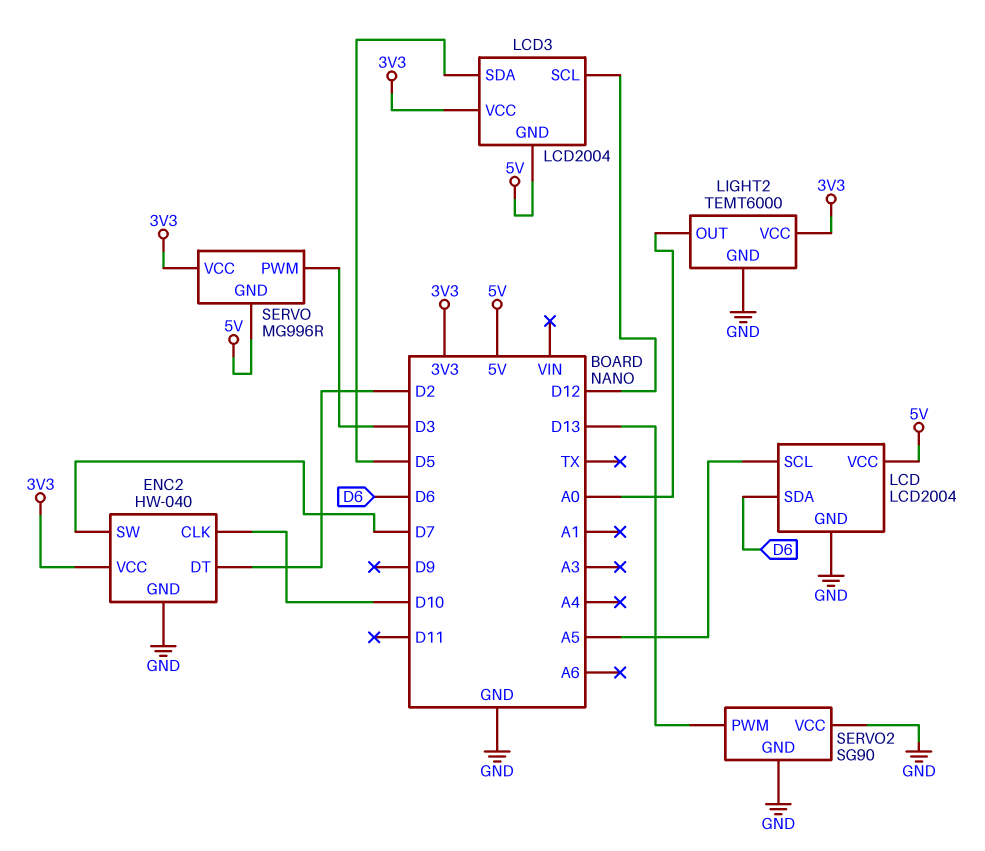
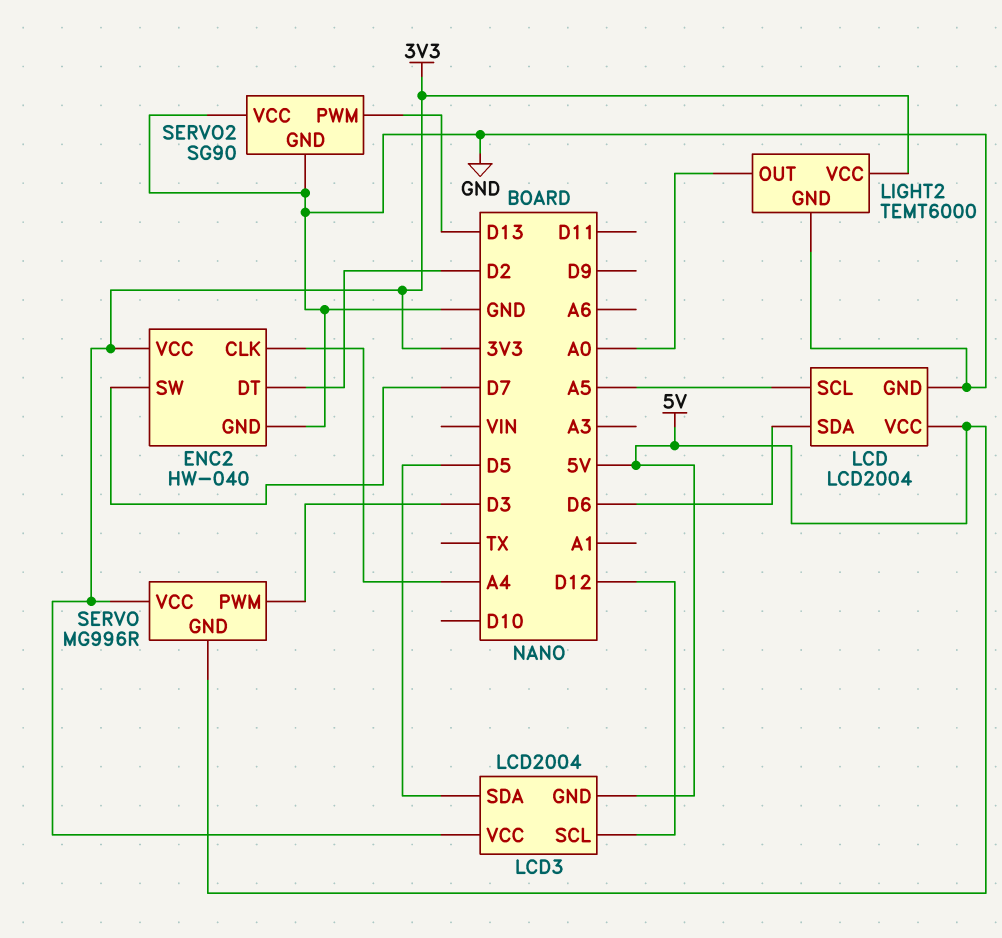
ENC2 pin CLK: D10 -> A4

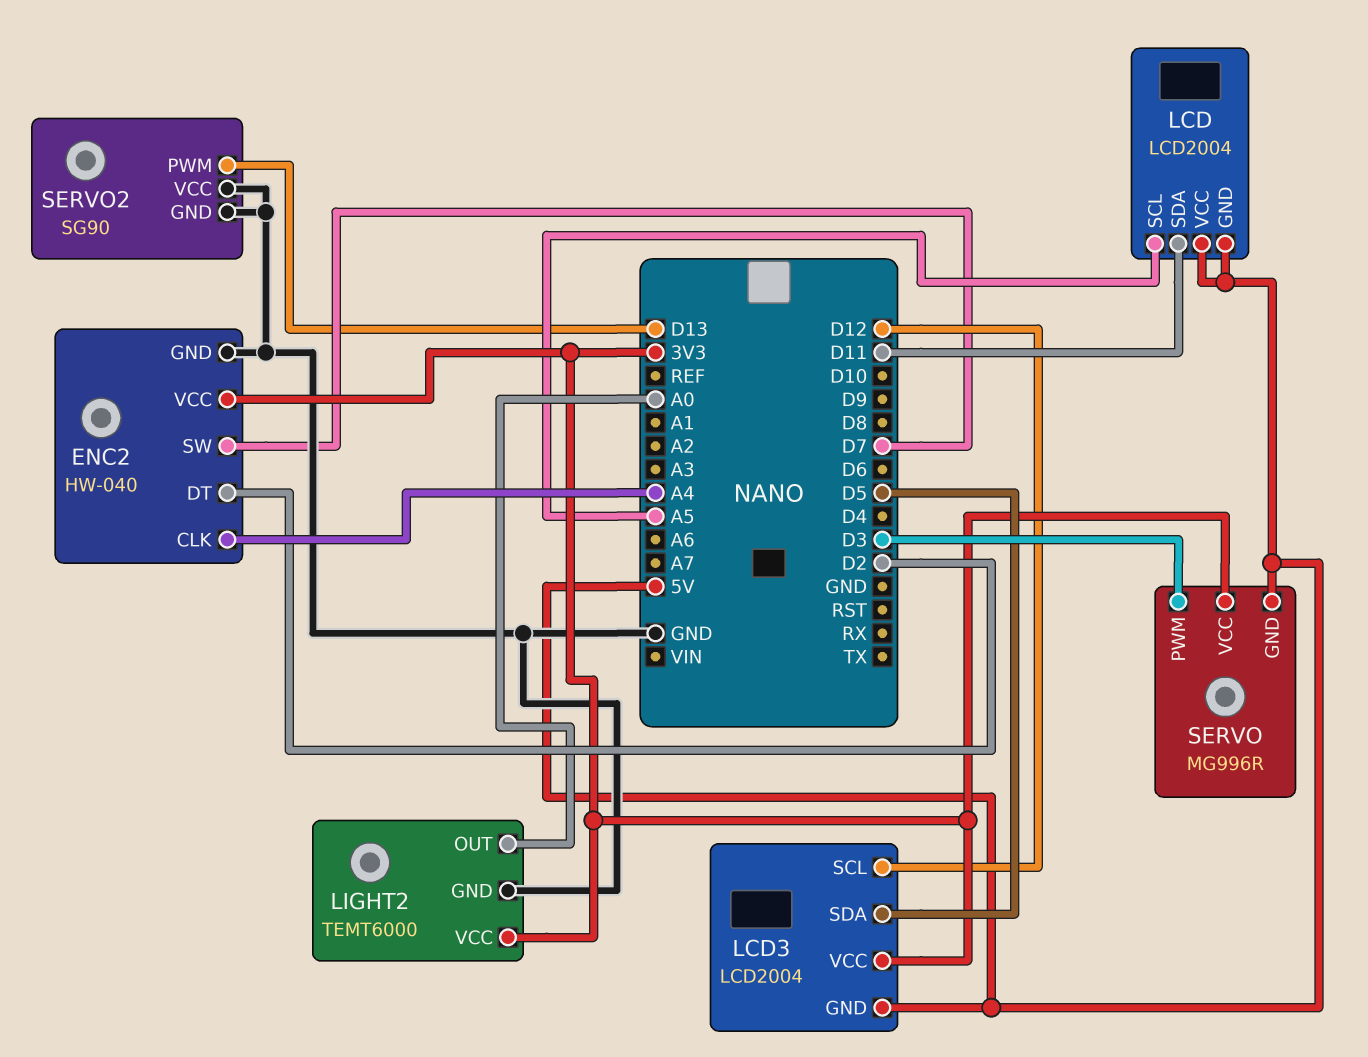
LCD pin GND: GND -> 5V
LCD pin SDA: D6 -> D11

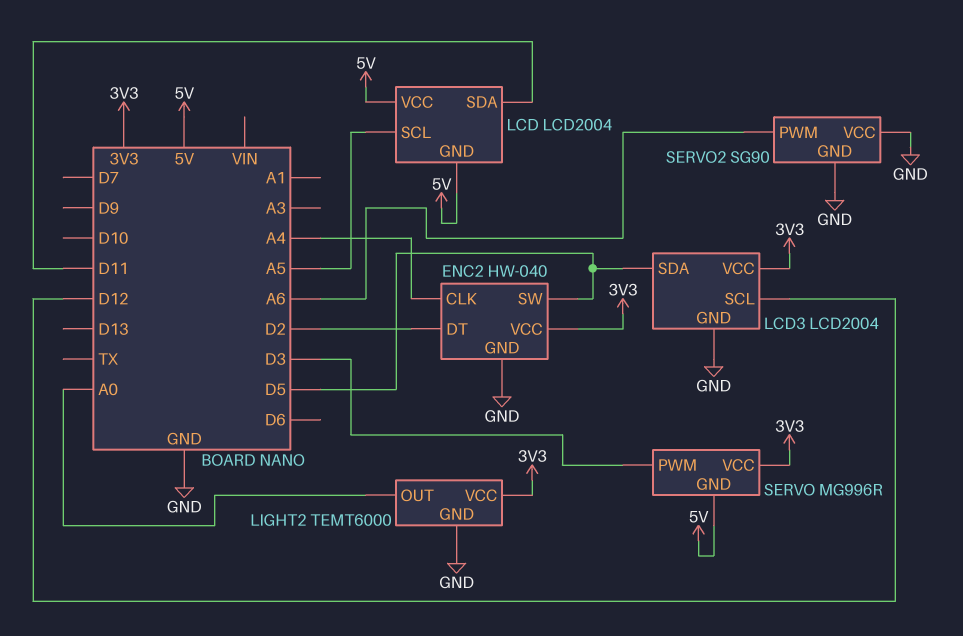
ENC2 pin SW: D7 -> D5
LCD3 pin GND: 5V -> GND
SERVO2 pin PWM: D13 -> A6

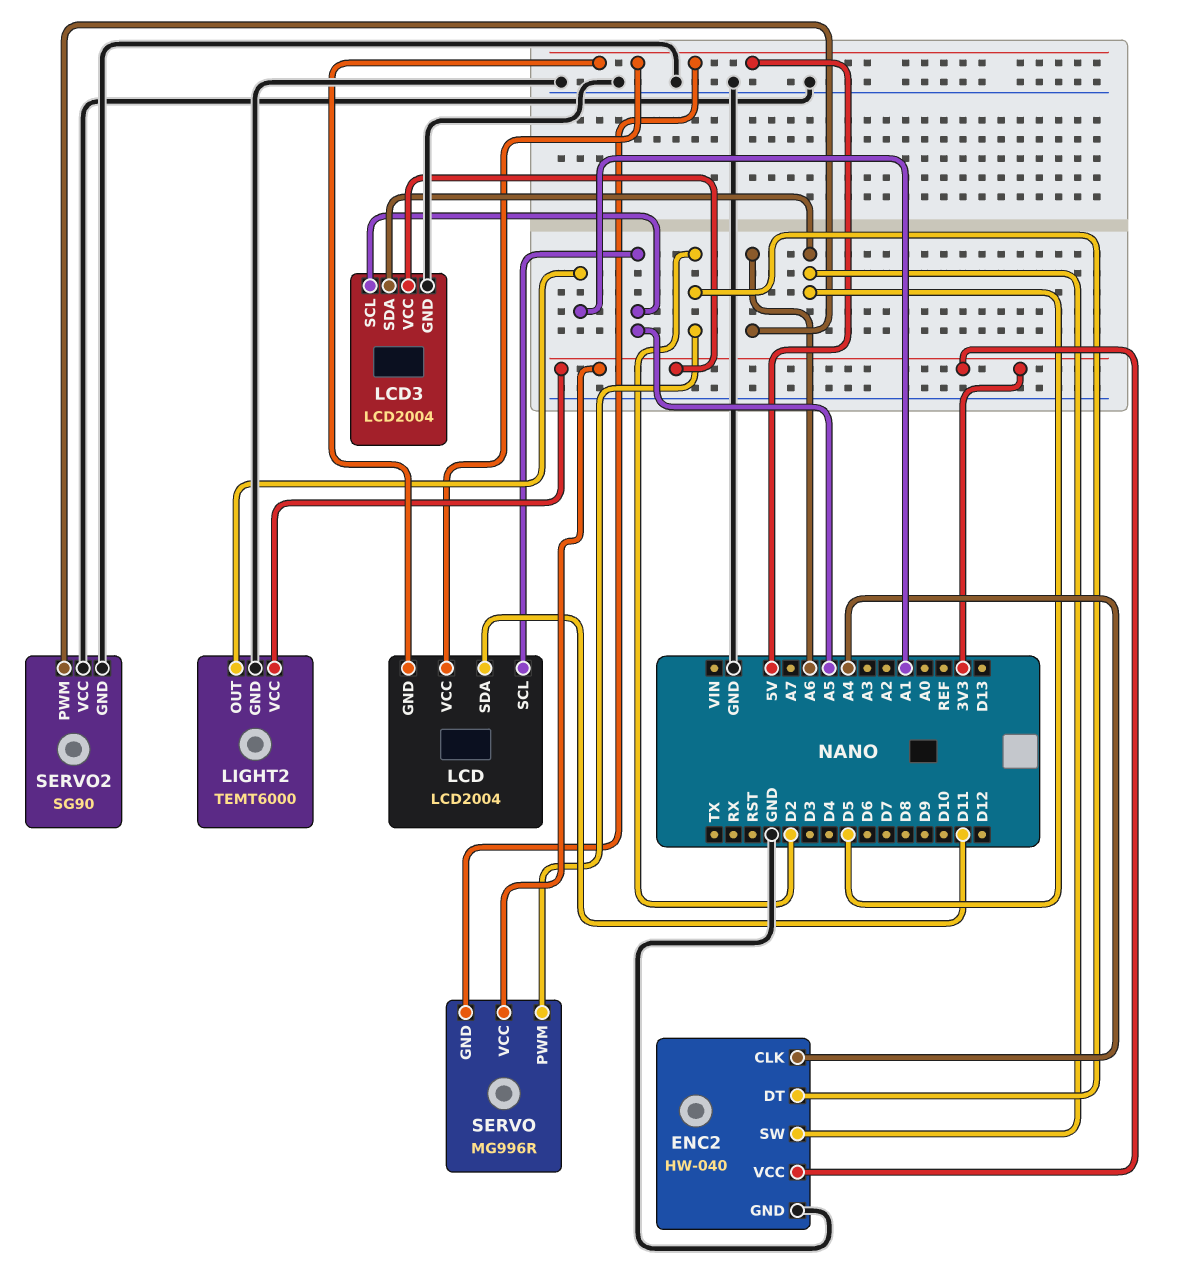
LCD3 pin SCL: D12 -> A5
LIGHT2 pin OUT: A0 -> A1
SERVO pin PWM: D3 -> D2

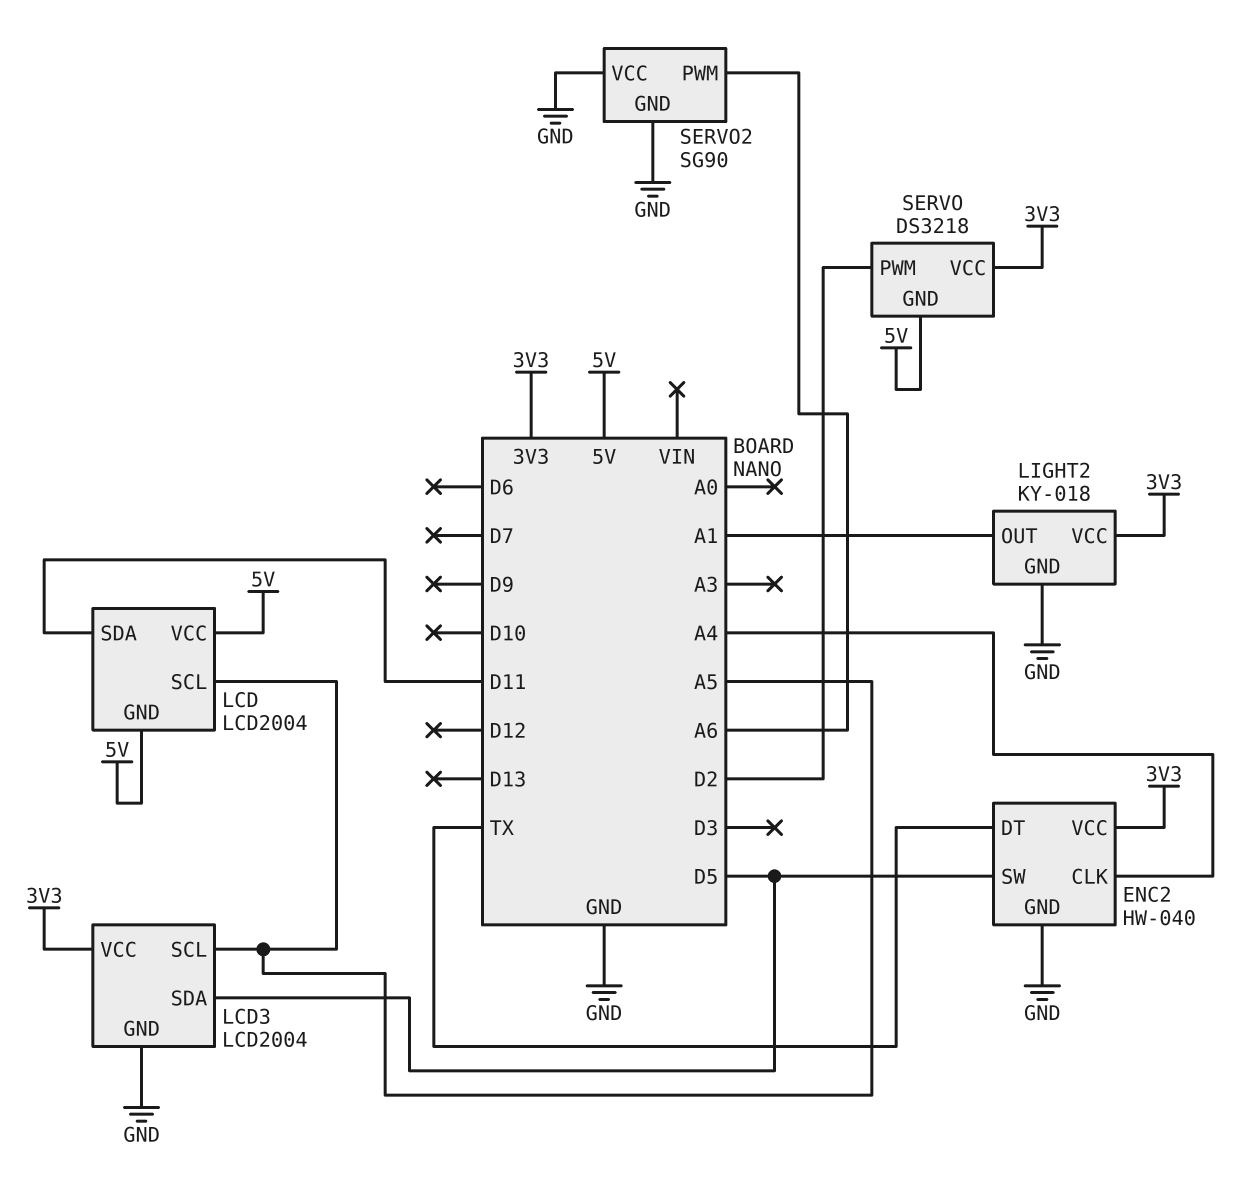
ENC2 pin DT: D2 -> TX
LIGHT2: TEMT6000 -> KY-018
SERVO: MG996R -> DS3218

